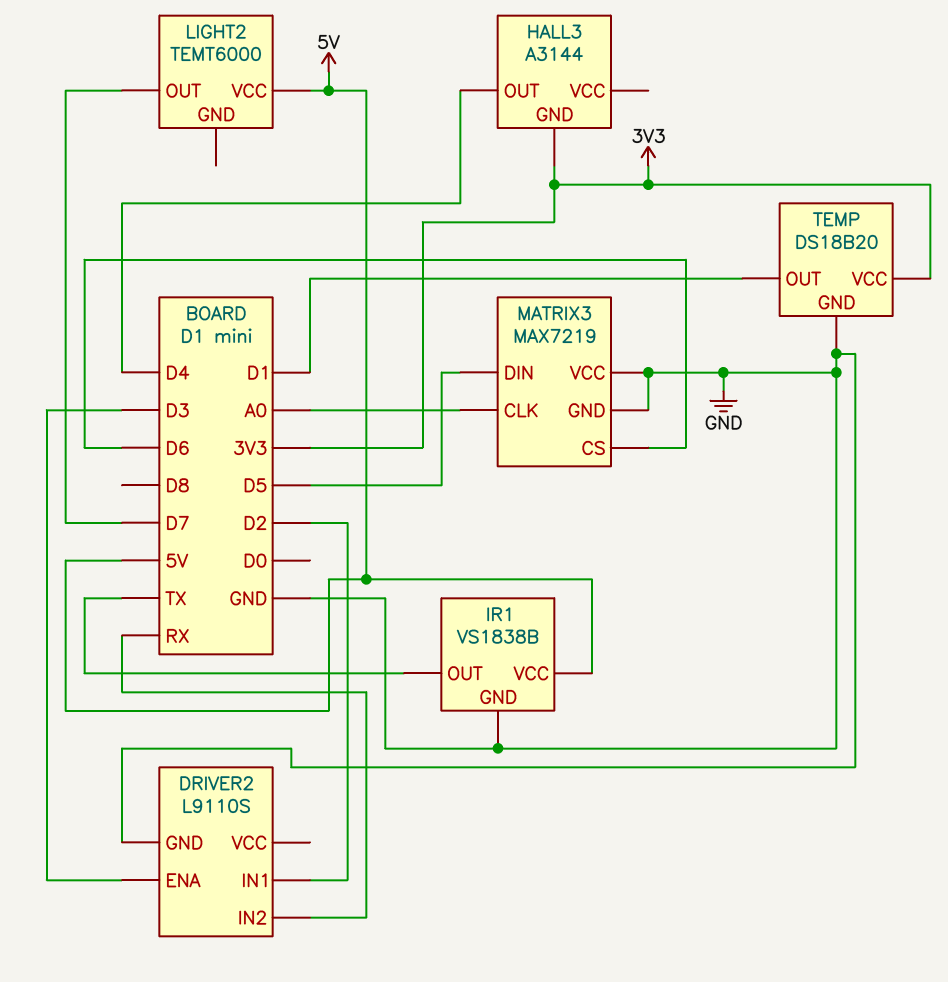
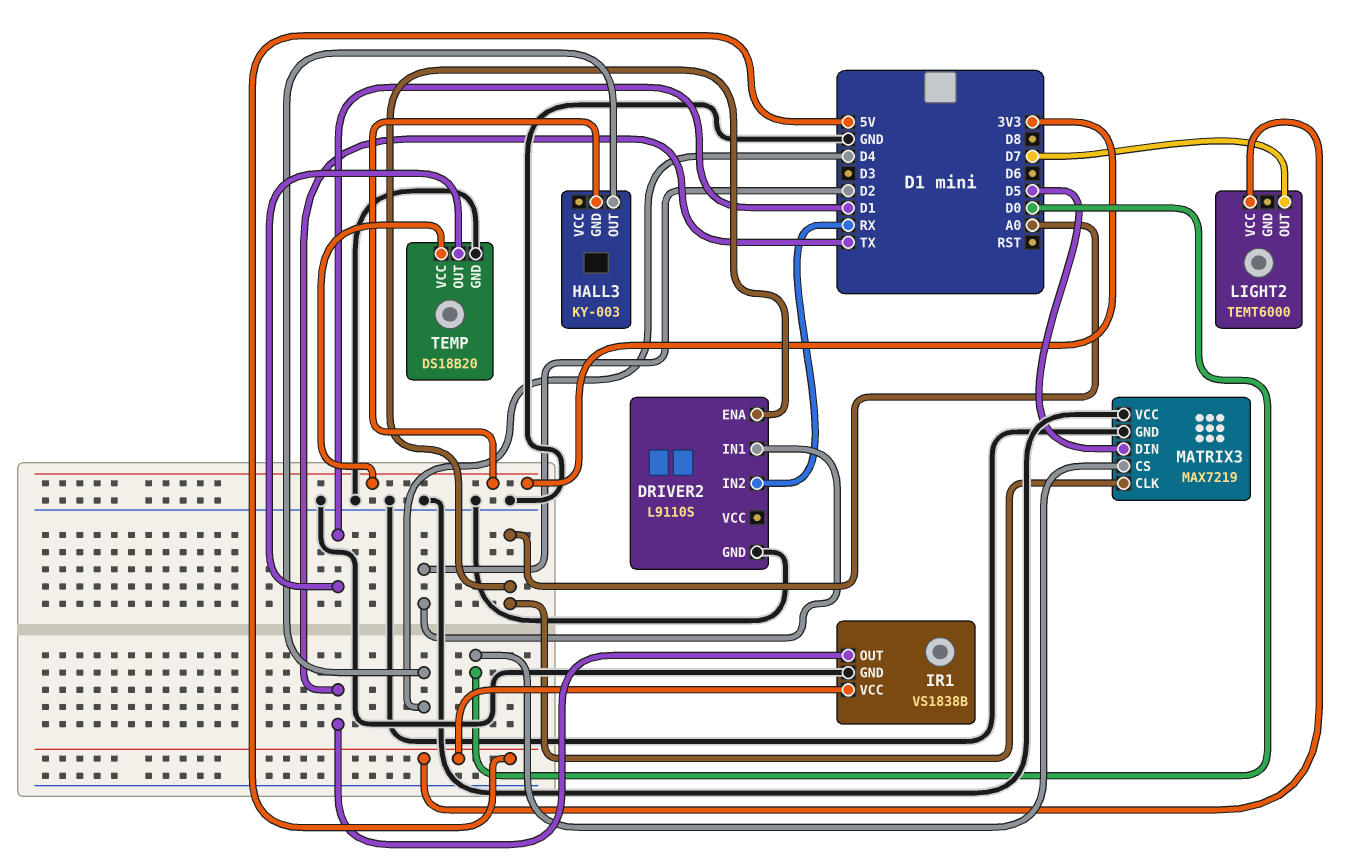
DRIVER2 pin ENA: D3 -> A0
HALL3: A3144 -> KY-003
MATRIX3 pin CS: D6 -> D0

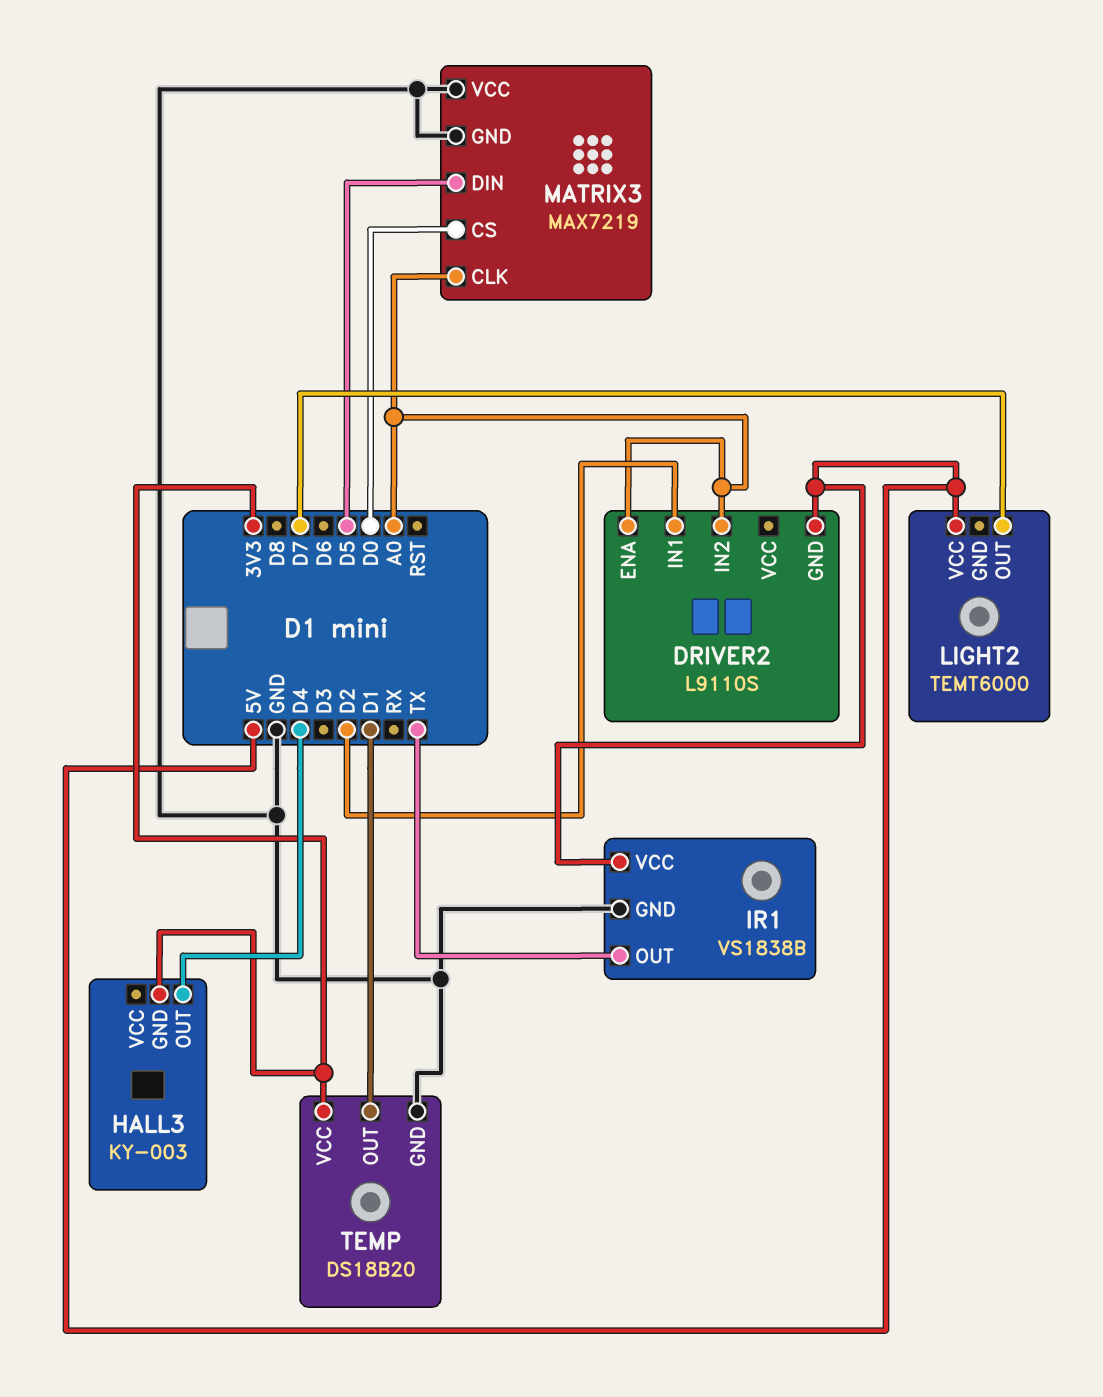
DRIVER2 pin GND: GND -> 5V
DRIVER2 pin IN2: RX -> A0

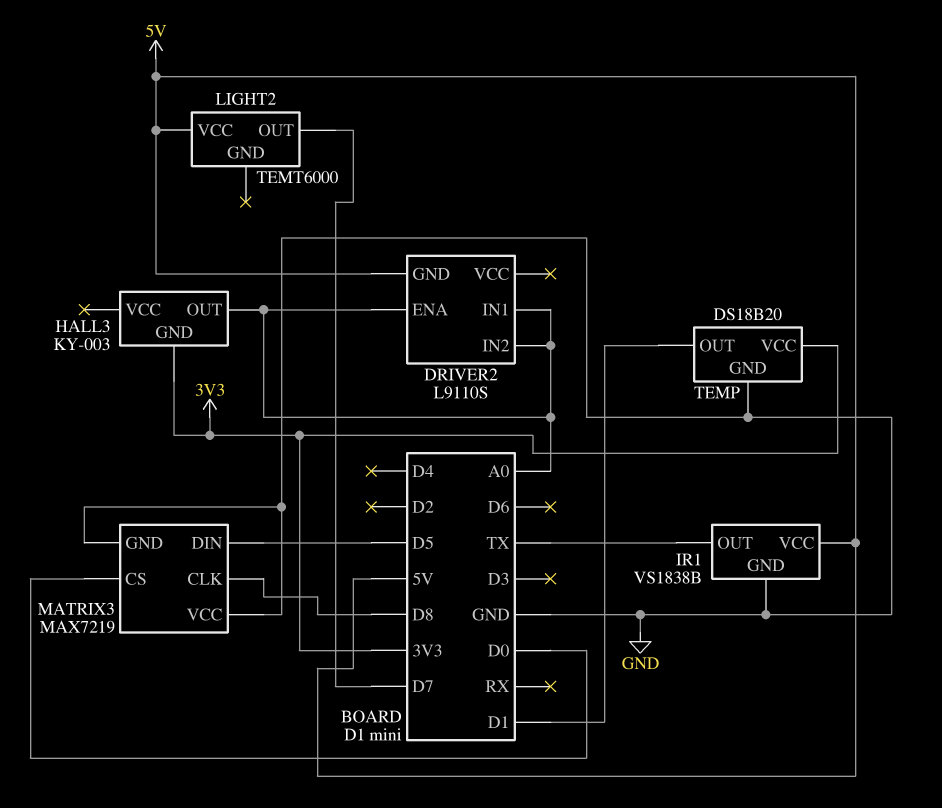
DRIVER2 pin IN1: D2 -> A0
HALL3 pin OUT: D4 -> A0
MATRIX3 pin CLK: A0 -> D8

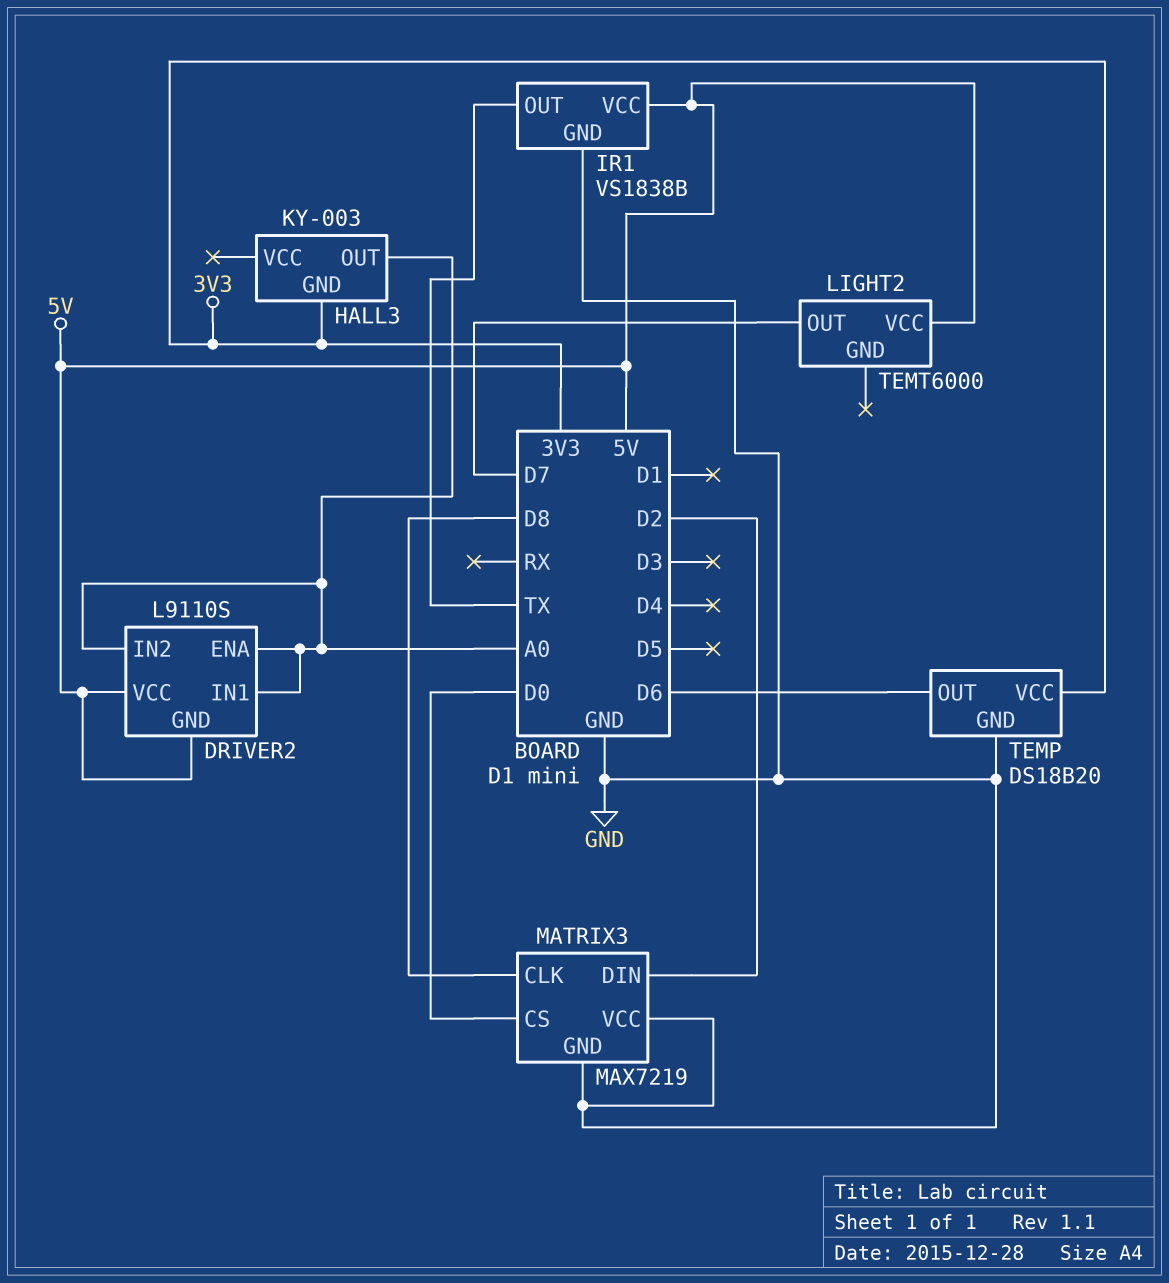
DRIVER2 pin VCC: none -> 5V
MATRIX3 pin DIN: D5 -> D2
TEMP pin OUT: D1 -> D6

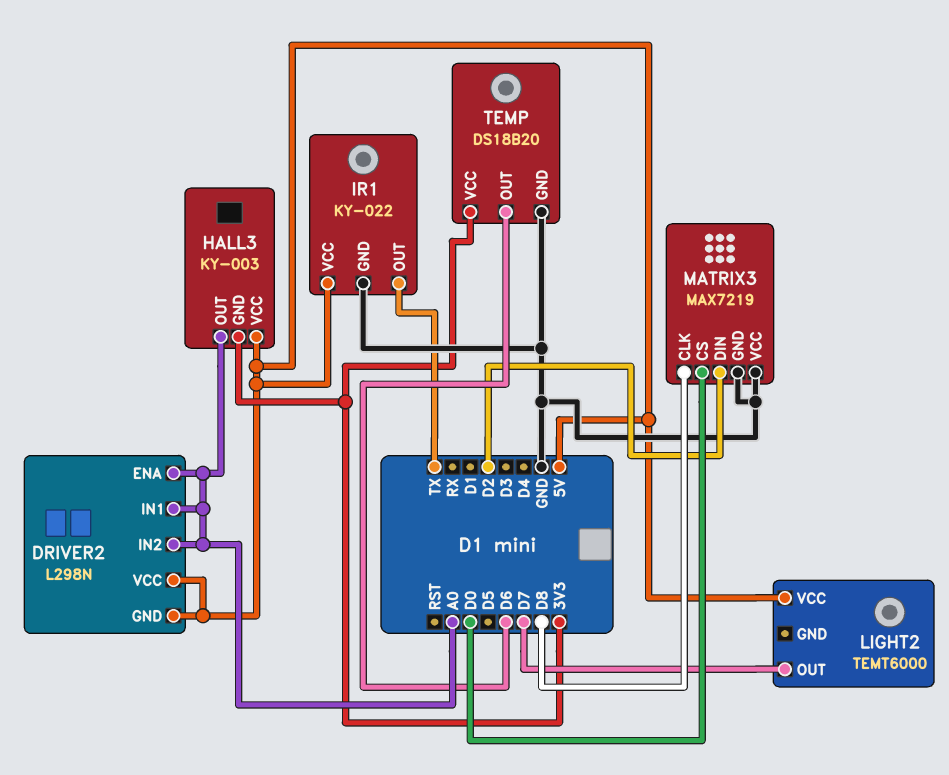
DRIVER2: L9110S -> L298N
HALL3 pin VCC: none -> 5V
IR1: VS1838B -> KY-022

